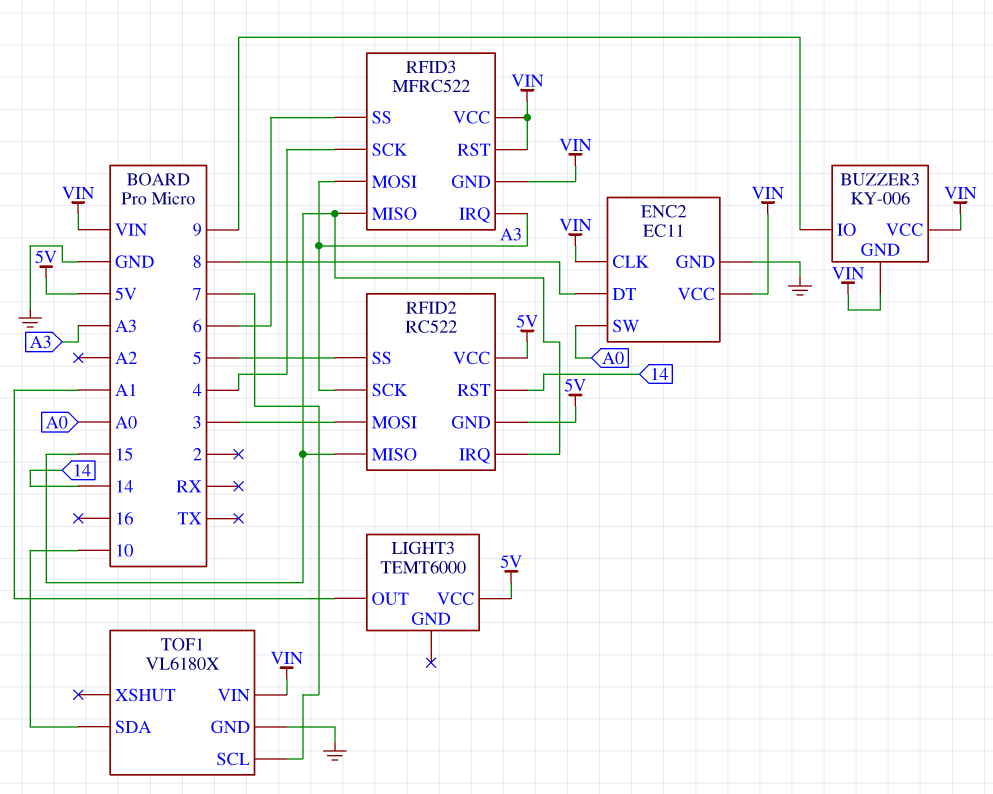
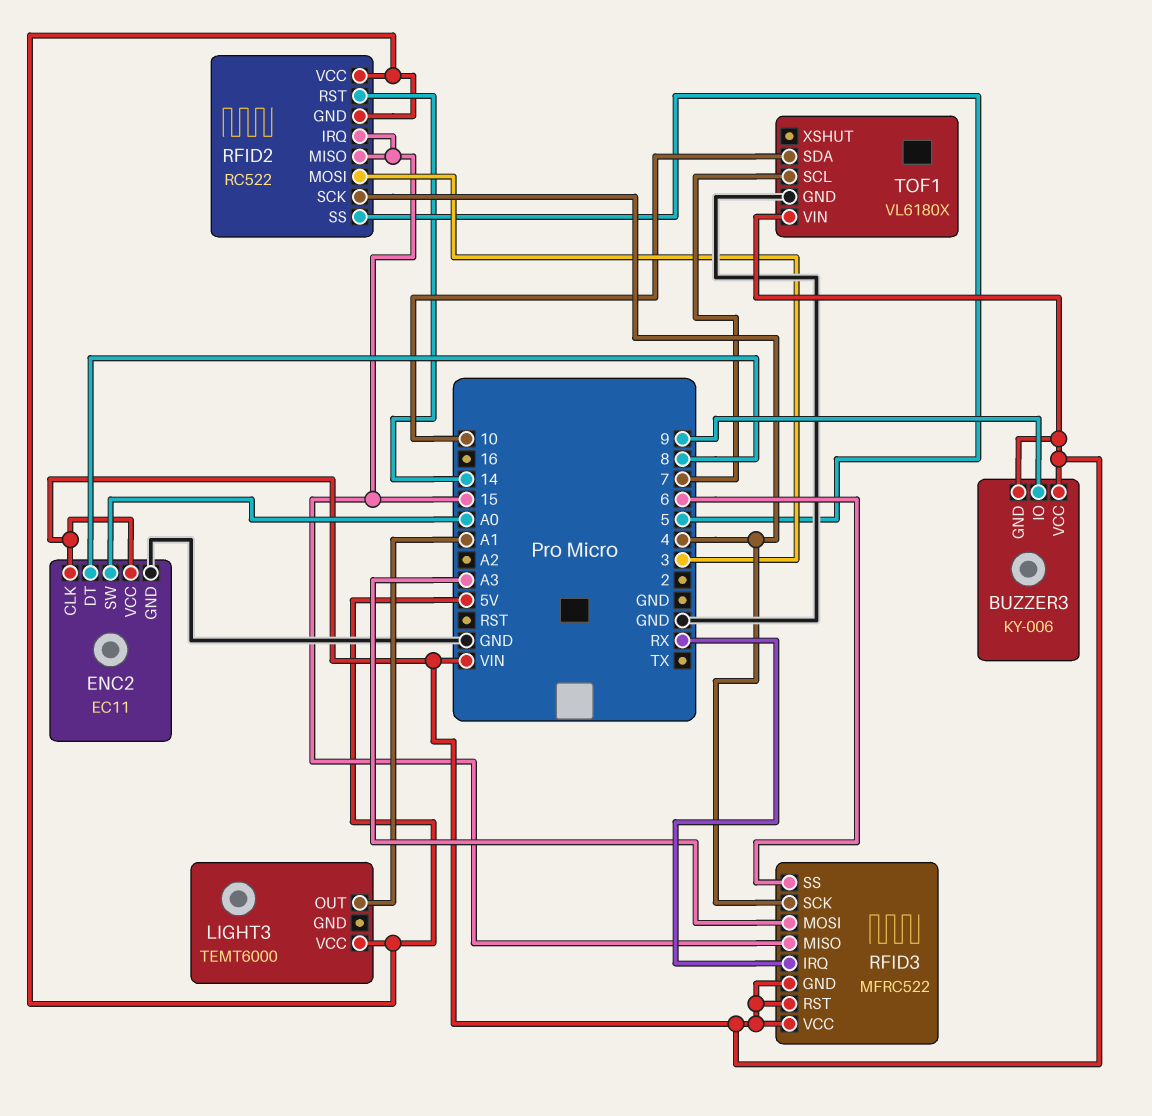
RFID2 pin SCK: A3 -> 4
RFID3 pin IRQ: A3 -> RX

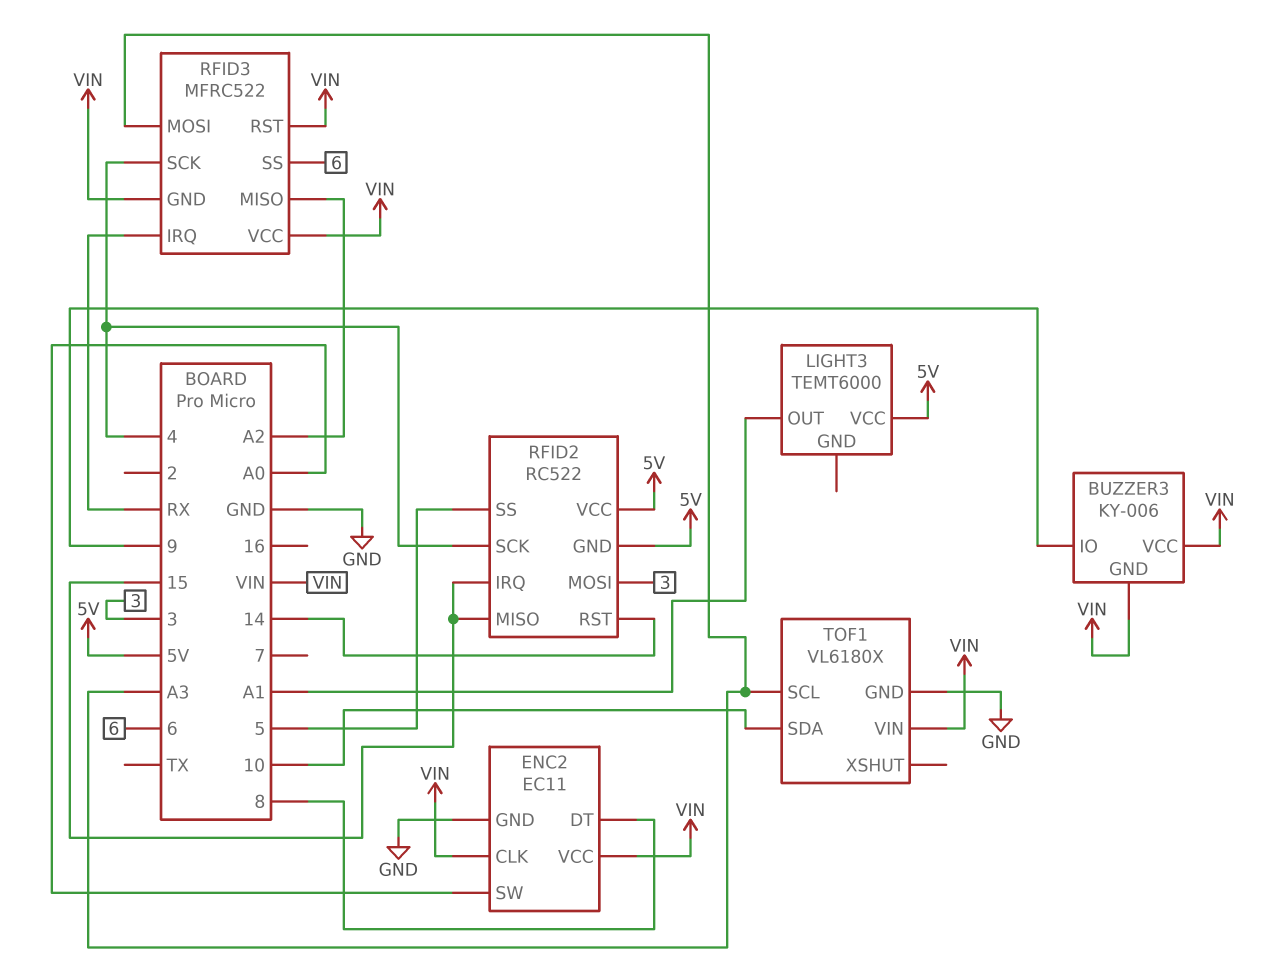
RFID3 pin MISO: 15 -> A2
TOF1 pin SCL: 7 -> A3

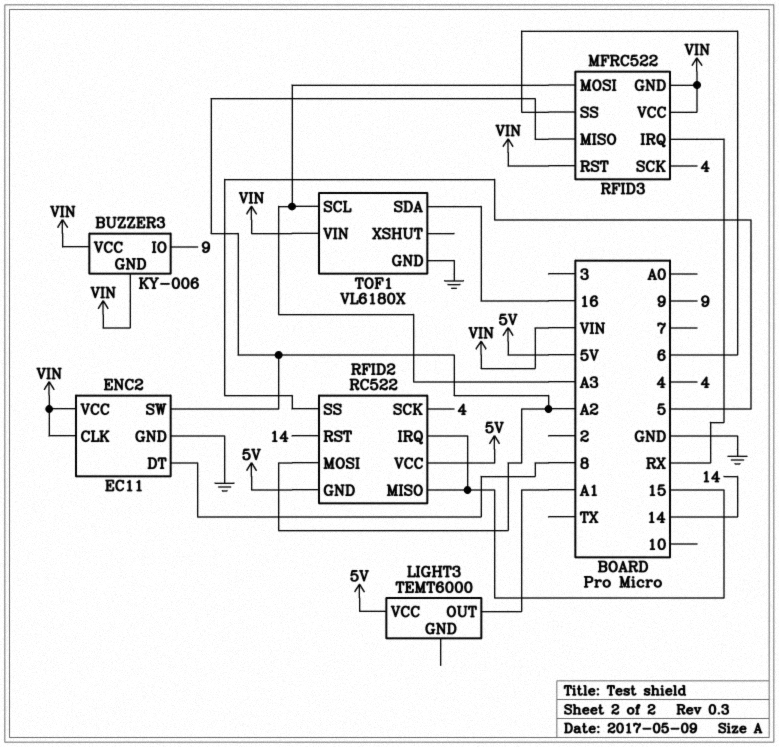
ENC2 pin SW: A0 -> A2
RFID2 pin MOSI: 3 -> A2
TOF1 pin SDA: 10 -> 16

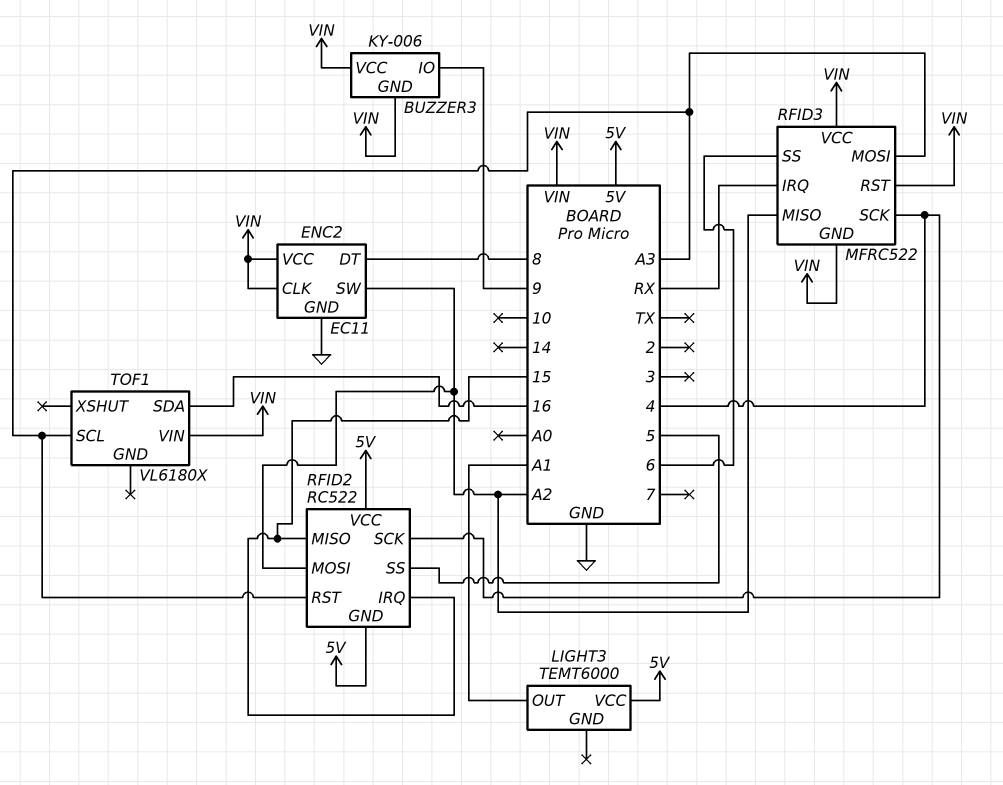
RFID2 pin RST: 14 -> A3
TOF1 pin GND: GND -> none

